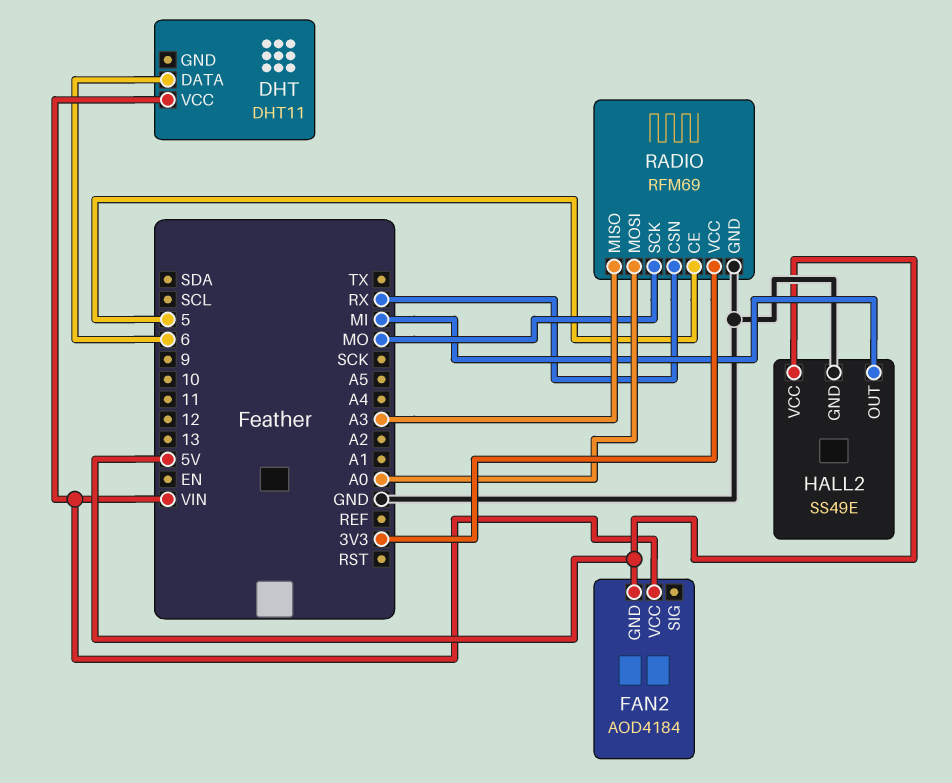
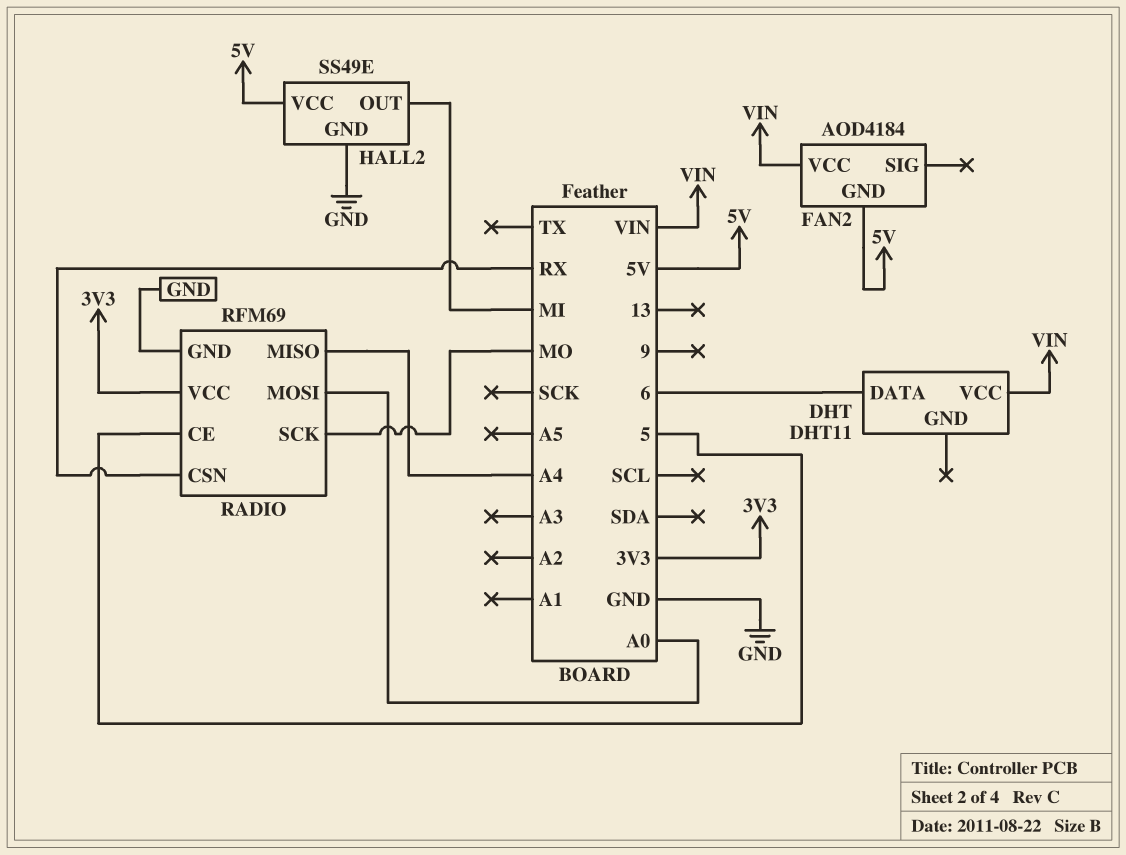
RADIO pin MISO: A3 -> A4

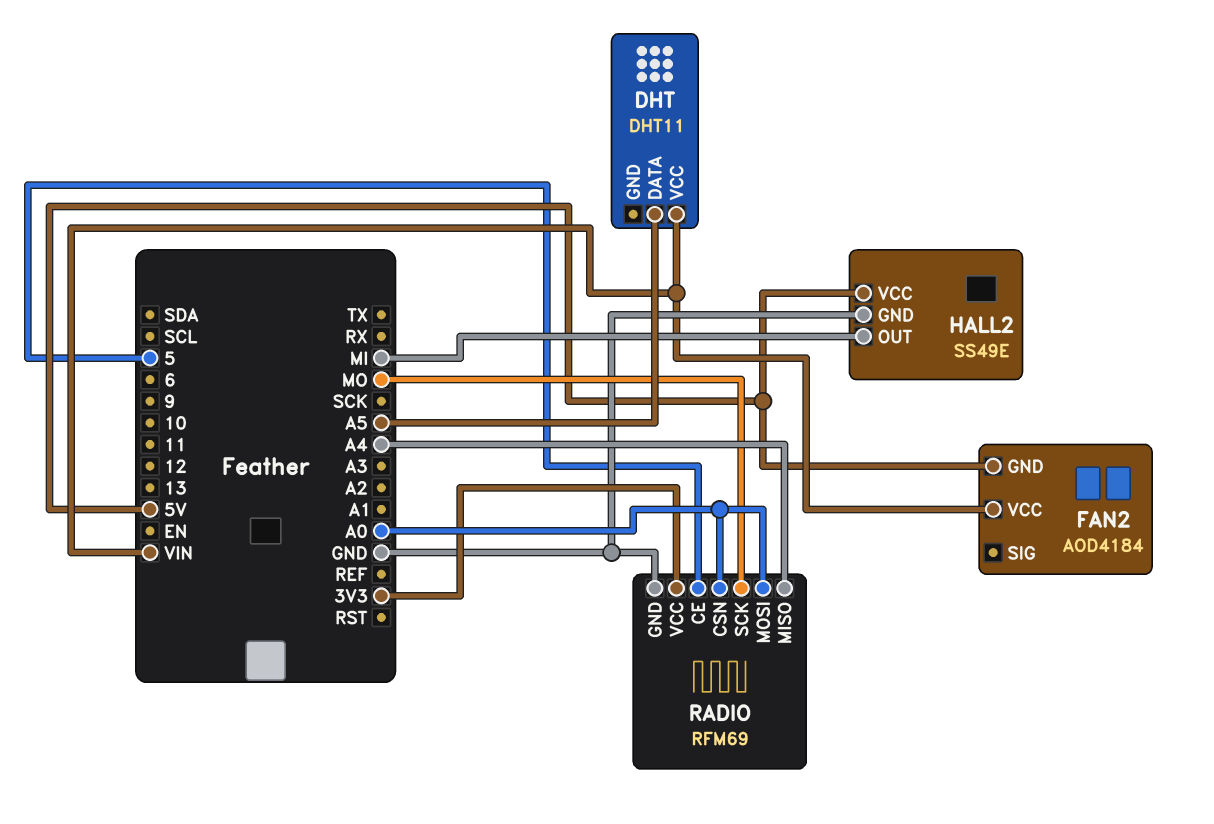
DHT pin DATA: 6 -> A5
RADIO pin CSN: RX -> A0

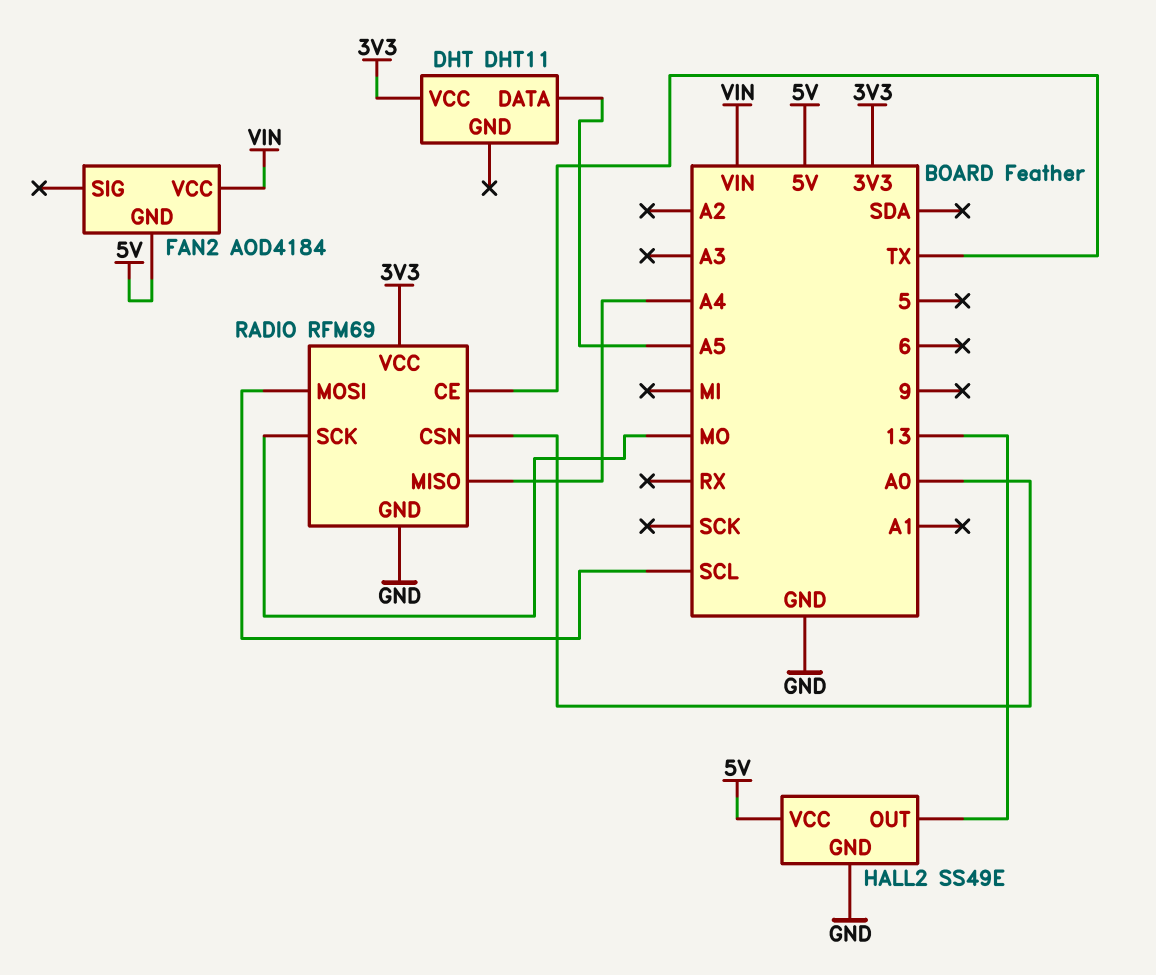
DHT pin VCC: VIN -> 3V3
HALL2 pin OUT: MI -> 13
RADIO pin CE: 5 -> TX
RADIO pin MOSI: A0 -> SCL

